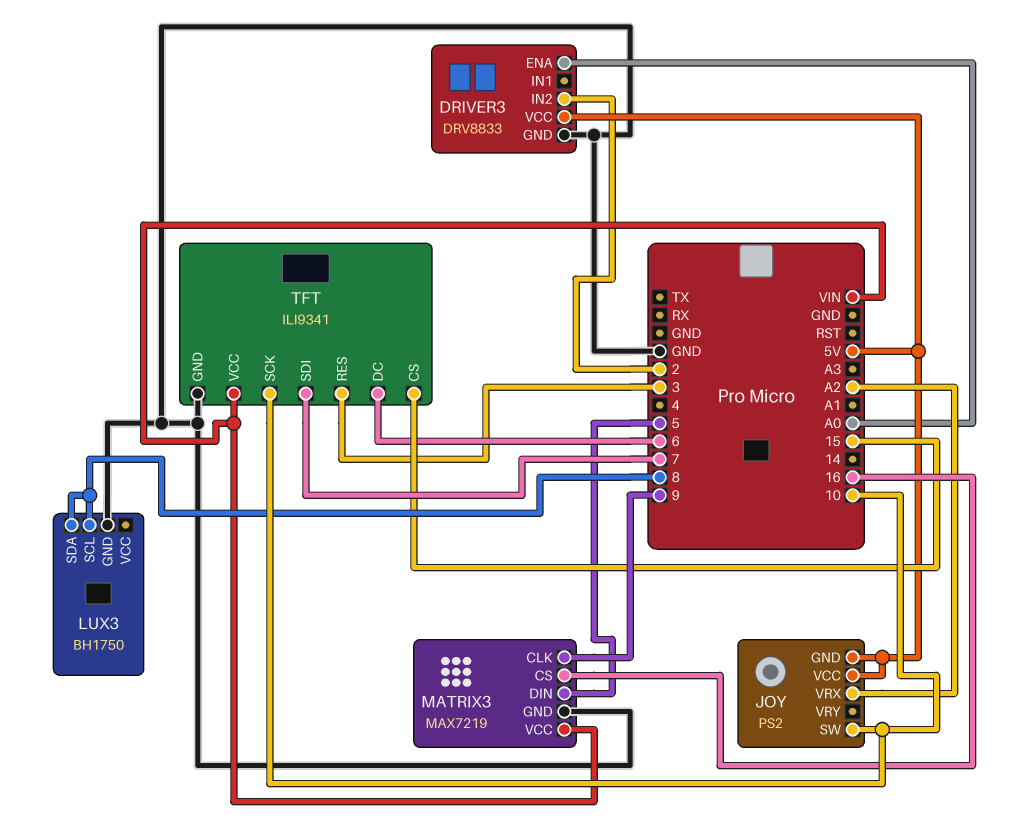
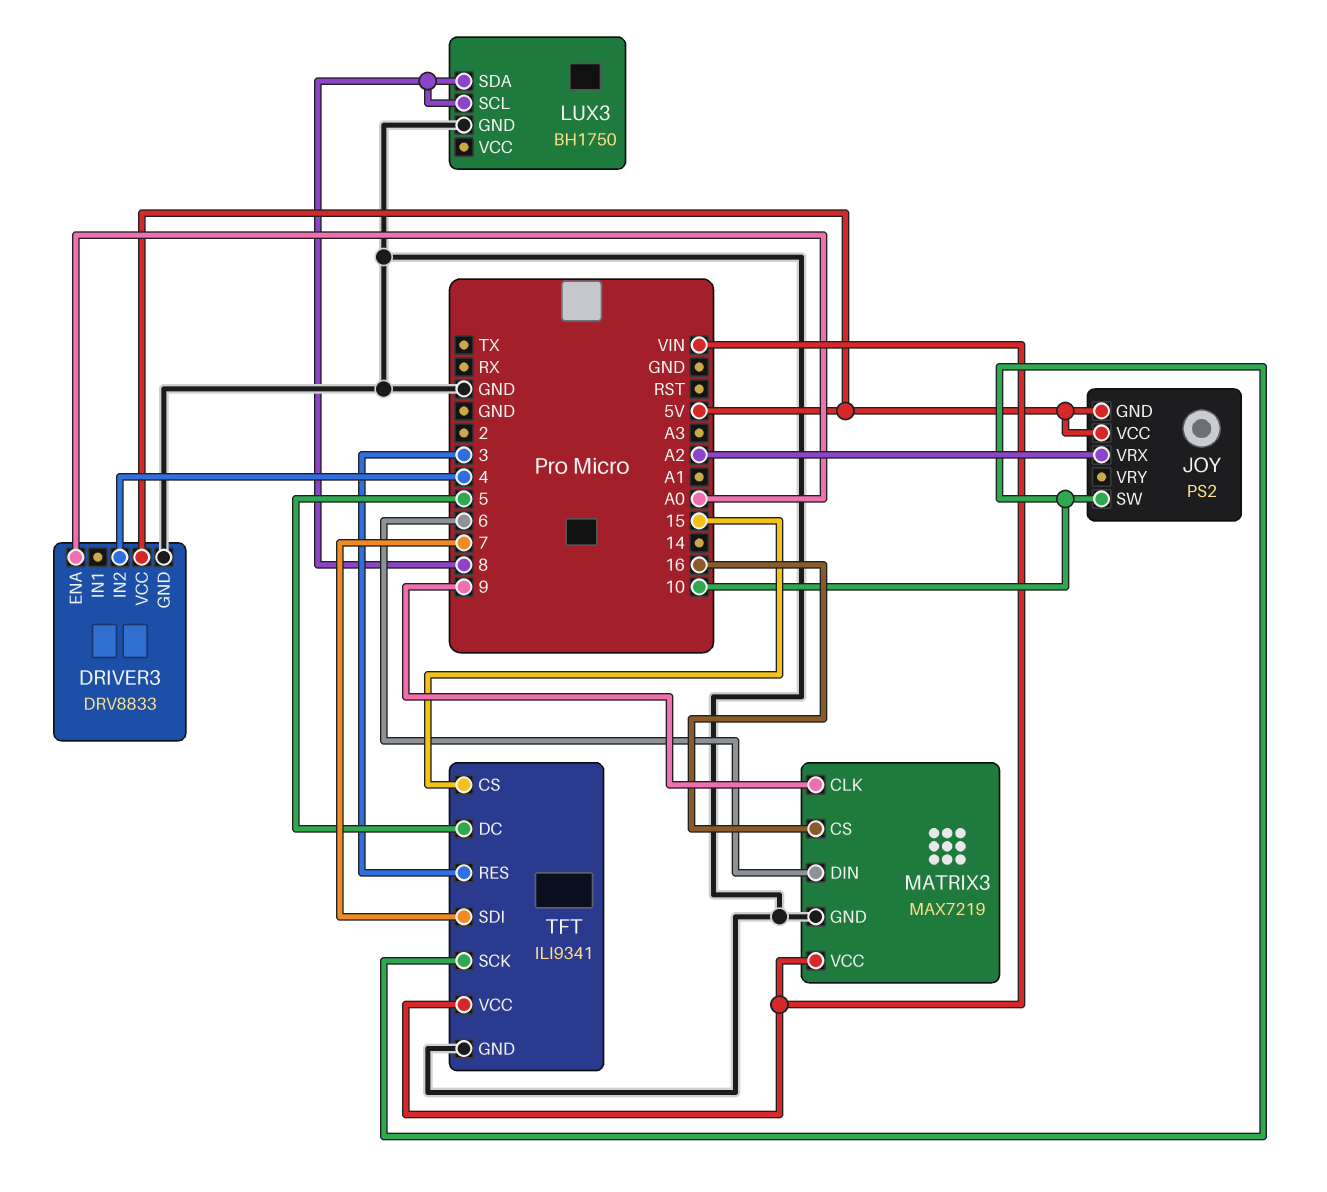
DRIVER3 pin IN2: 2 -> 4
MATRIX3 pin DIN: 5 -> 6
TFT pin DC: 6 -> 5

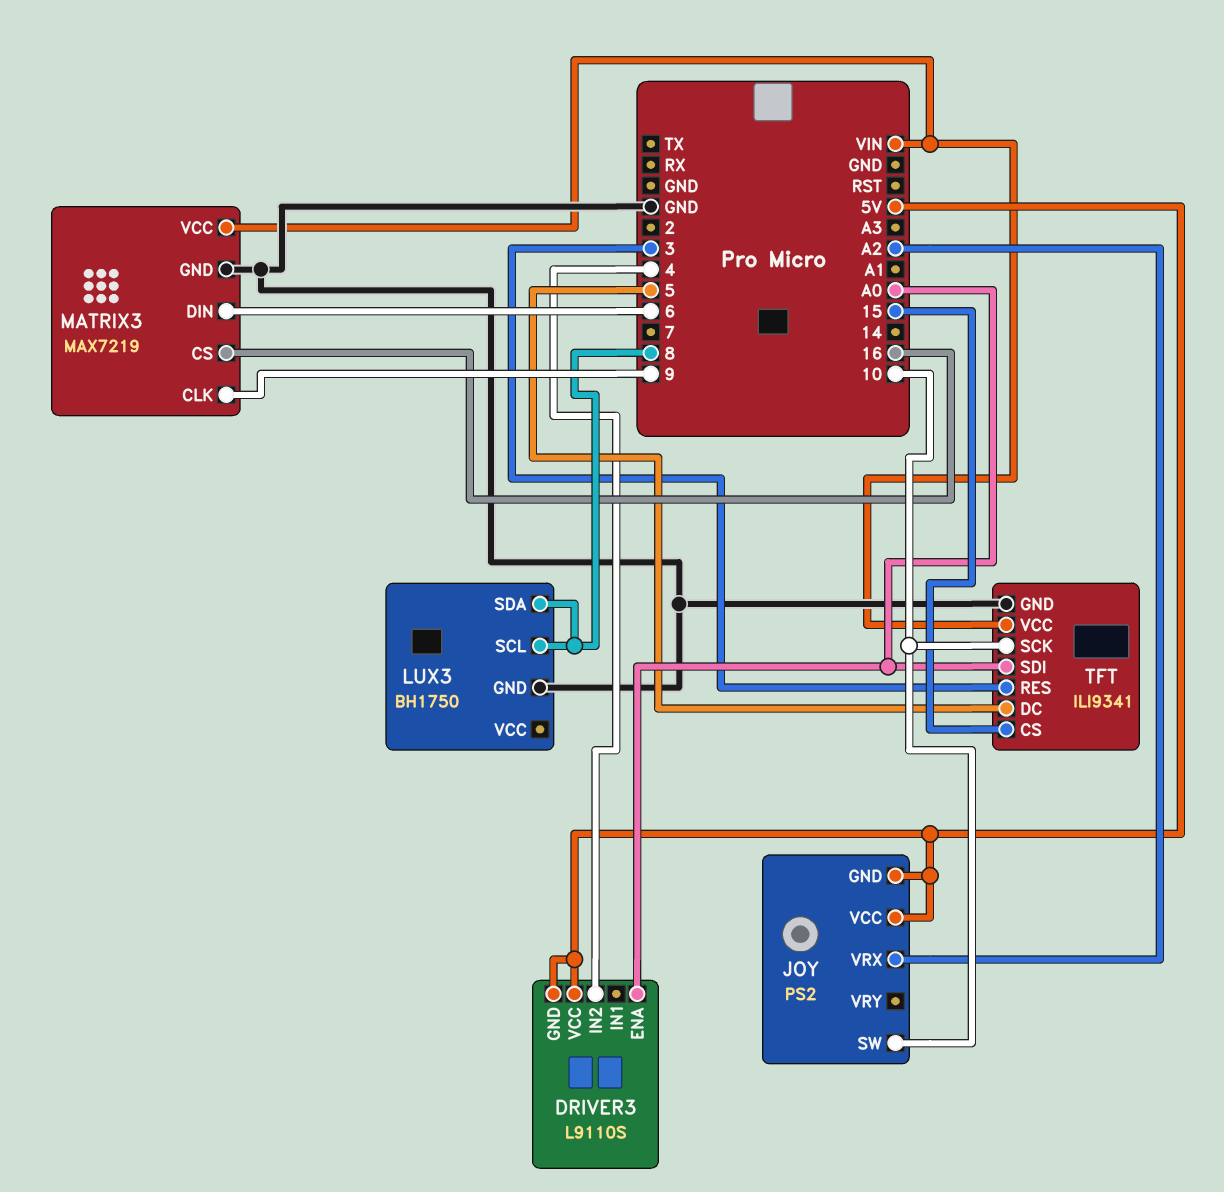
DRIVER3: DRV8833 -> L9110S
DRIVER3 pin GND: GND -> 5V
TFT pin SDI: 7 -> A0

